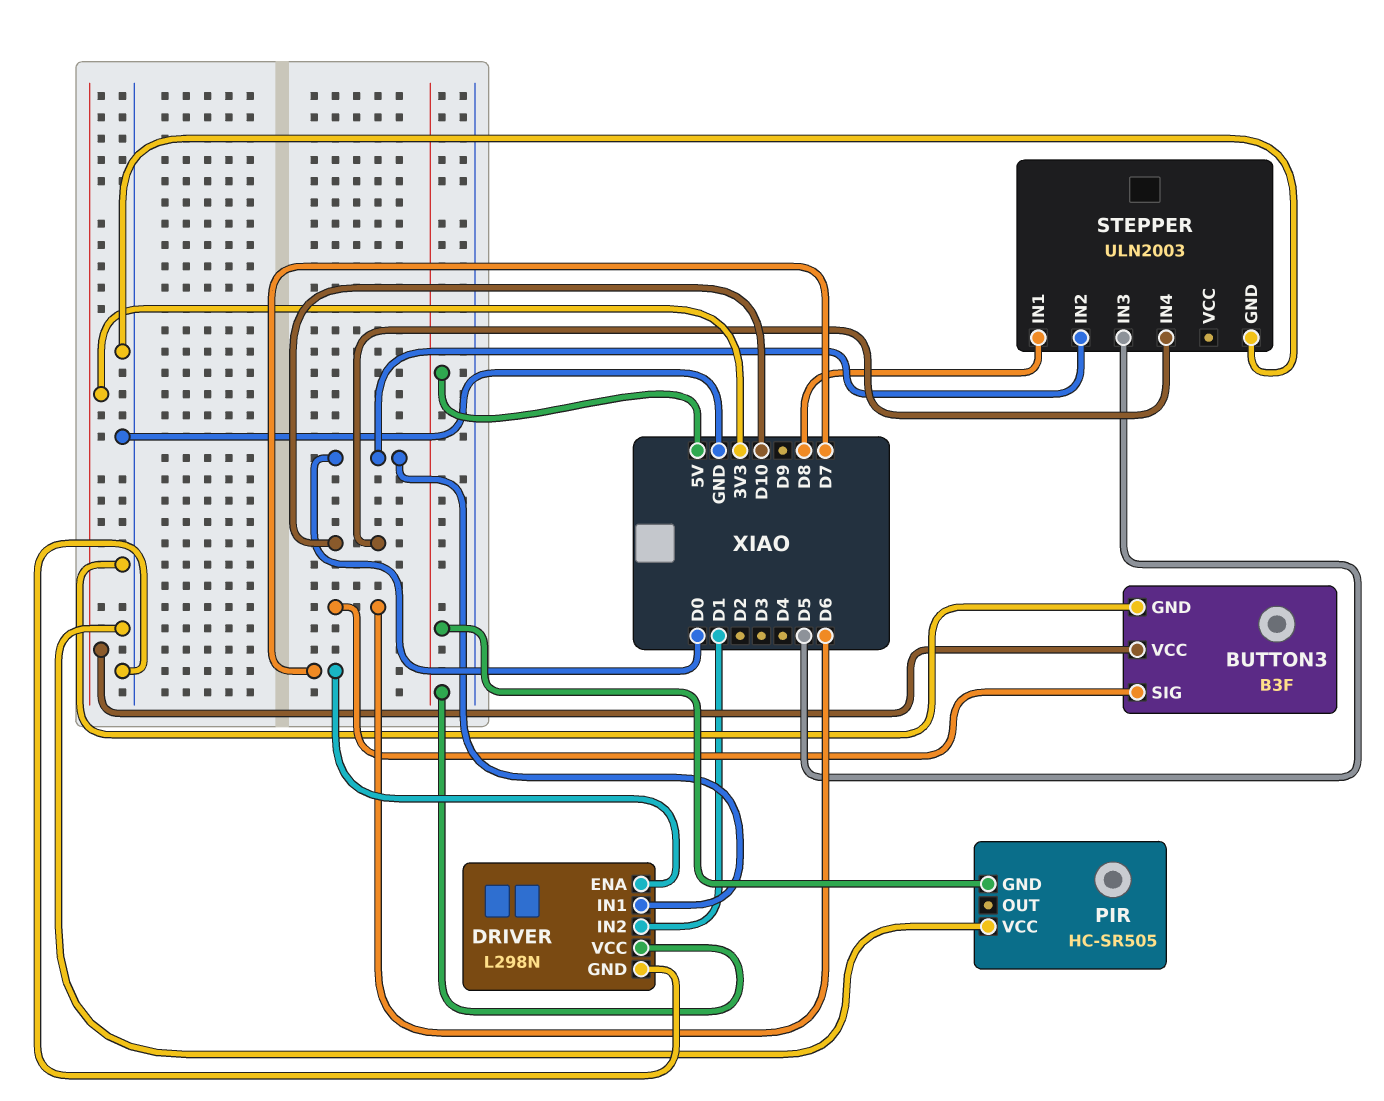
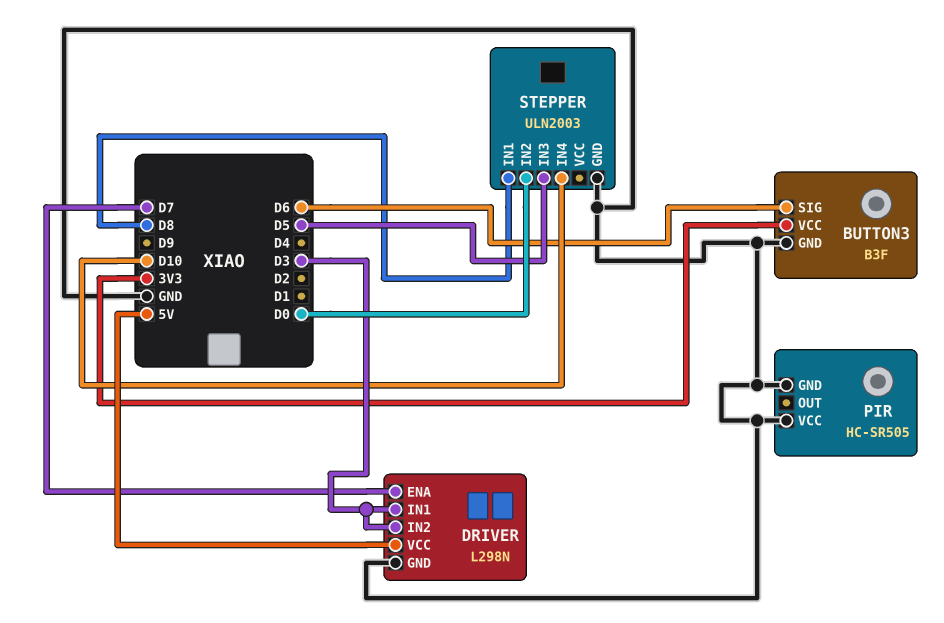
DRIVER pin IN1: D0 -> D3
DRIVER pin IN2: D1 -> D3
PIR pin GND: 5V -> GND

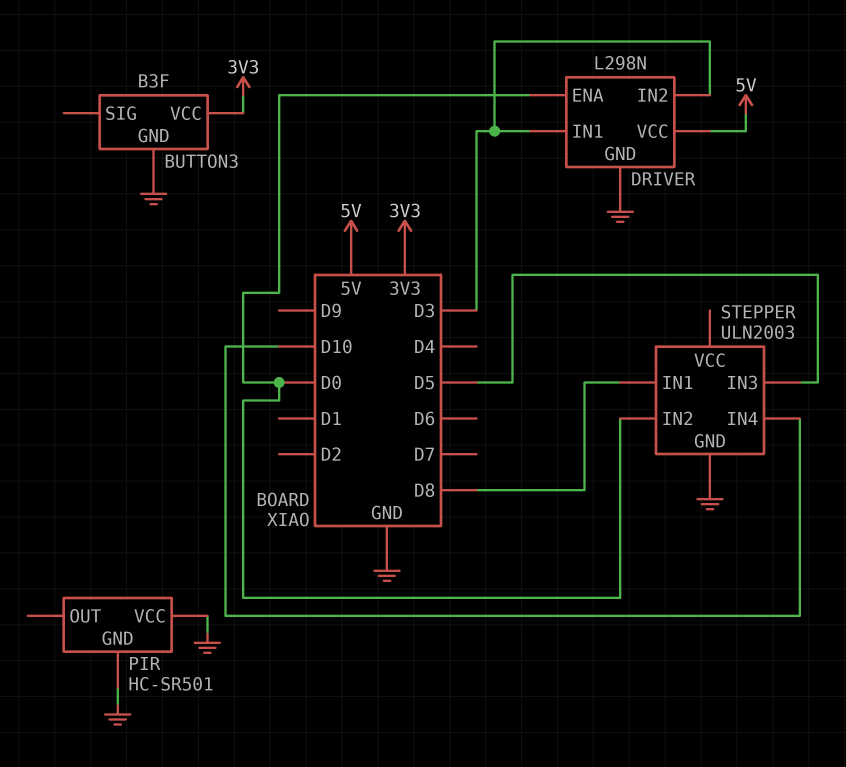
BUTTON3 pin SIG: D6 -> none
DRIVER pin ENA: D7 -> D0
PIR: HC-SR505 -> HC-SR501

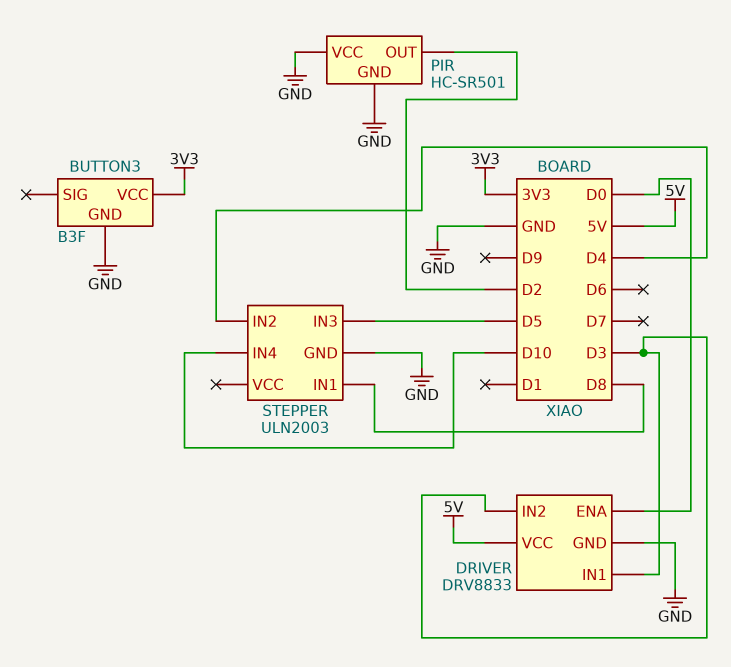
DRIVER: L298N -> DRV8833
PIR pin OUT: none -> D2
STEPPER pin IN2: D0 -> D4

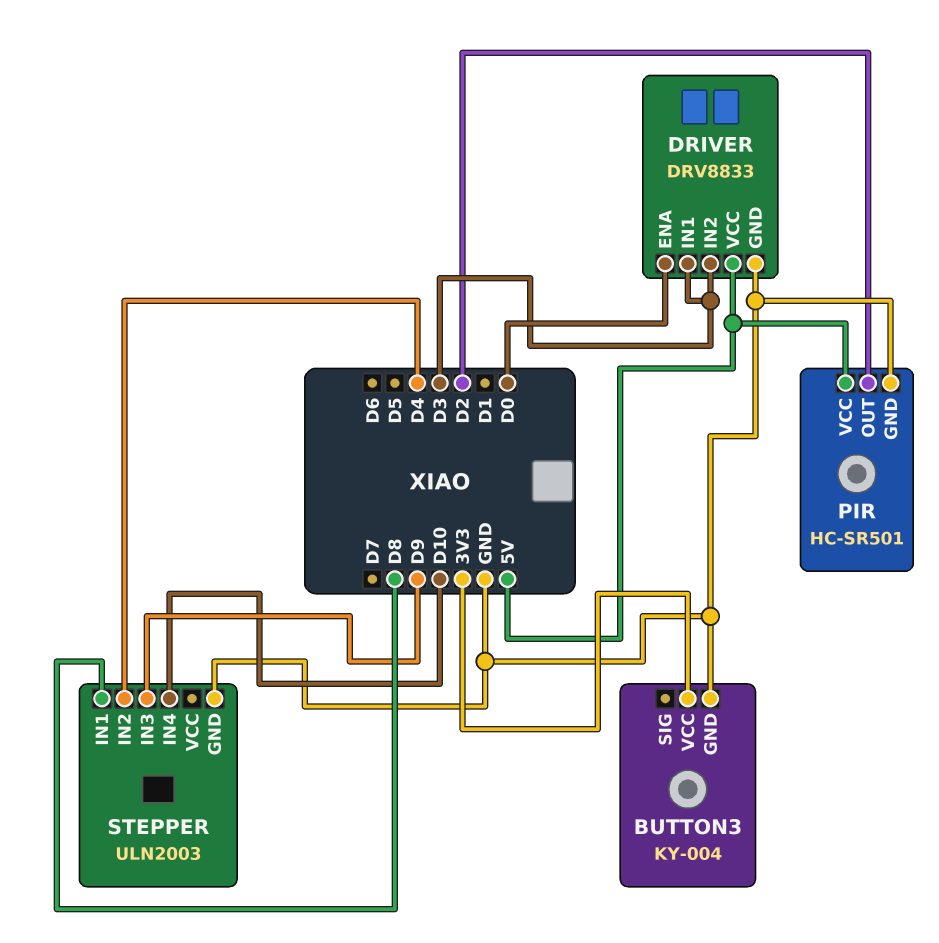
BUTTON3: B3F -> KY-004
PIR pin VCC: GND -> 5V
STEPPER pin IN3: D5 -> D9

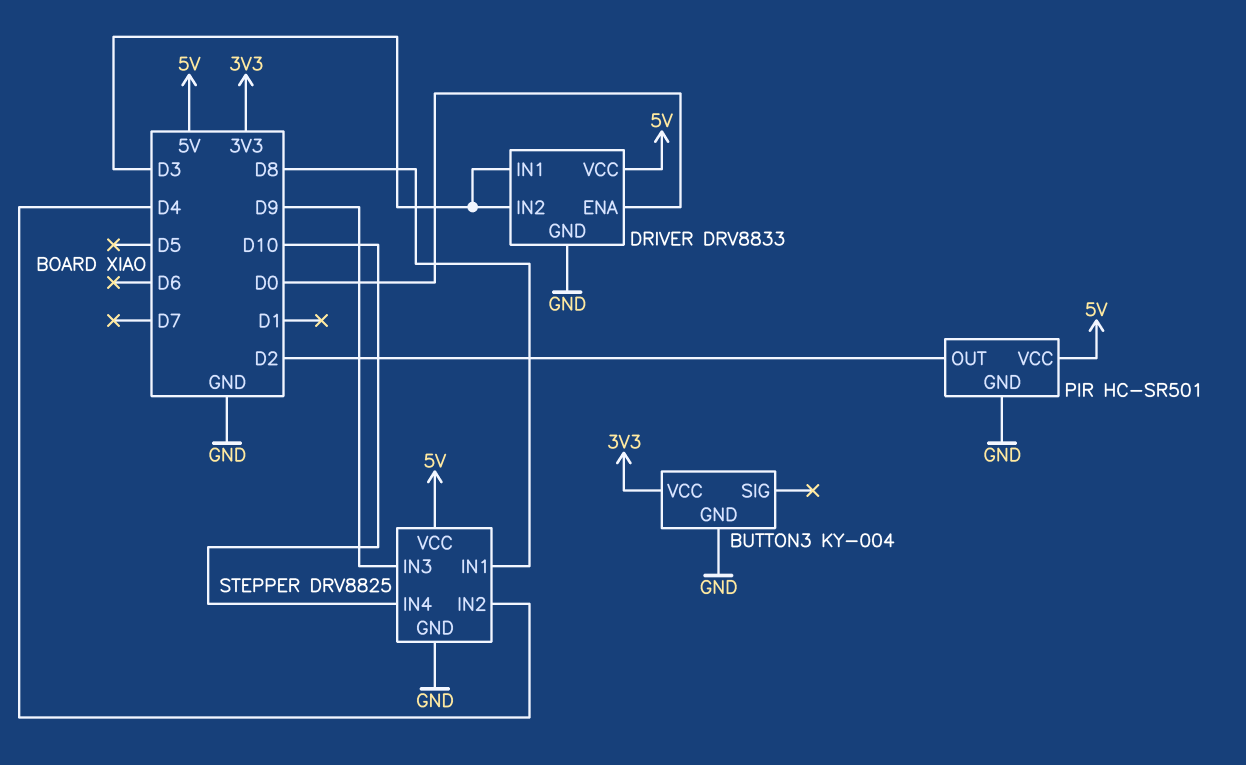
STEPPER: ULN2003 -> DRV8825
STEPPER pin VCC: none -> 5V

